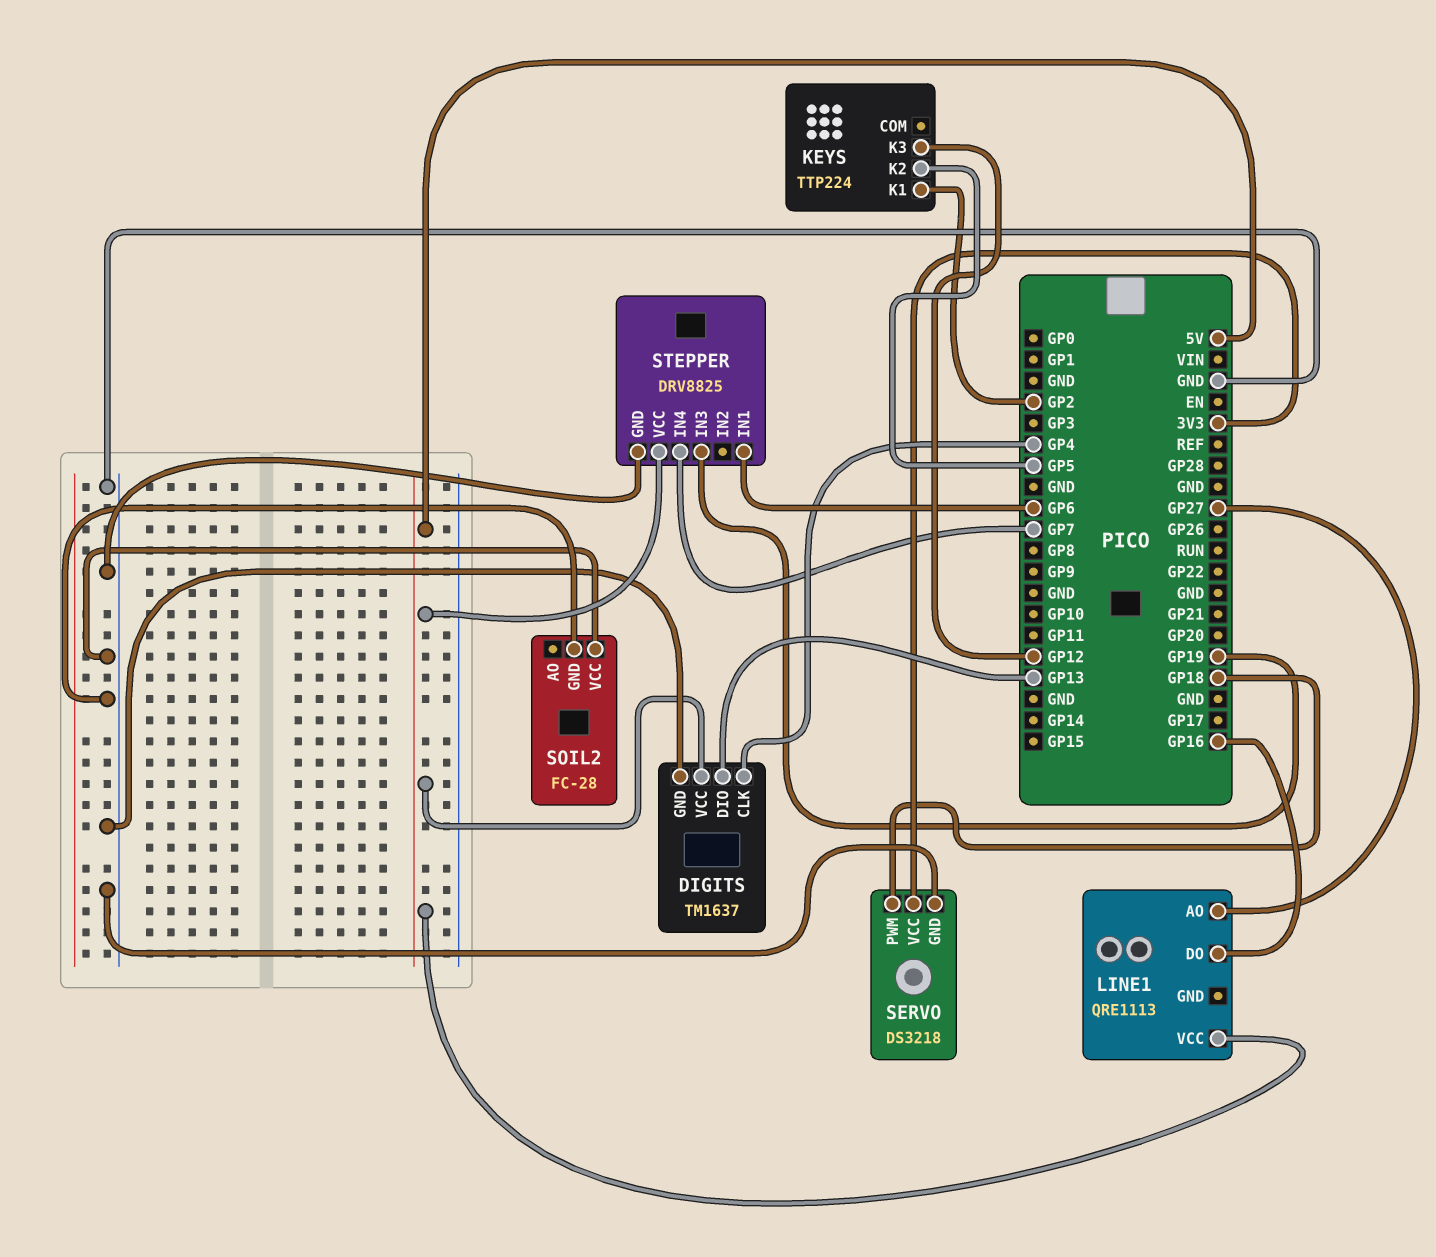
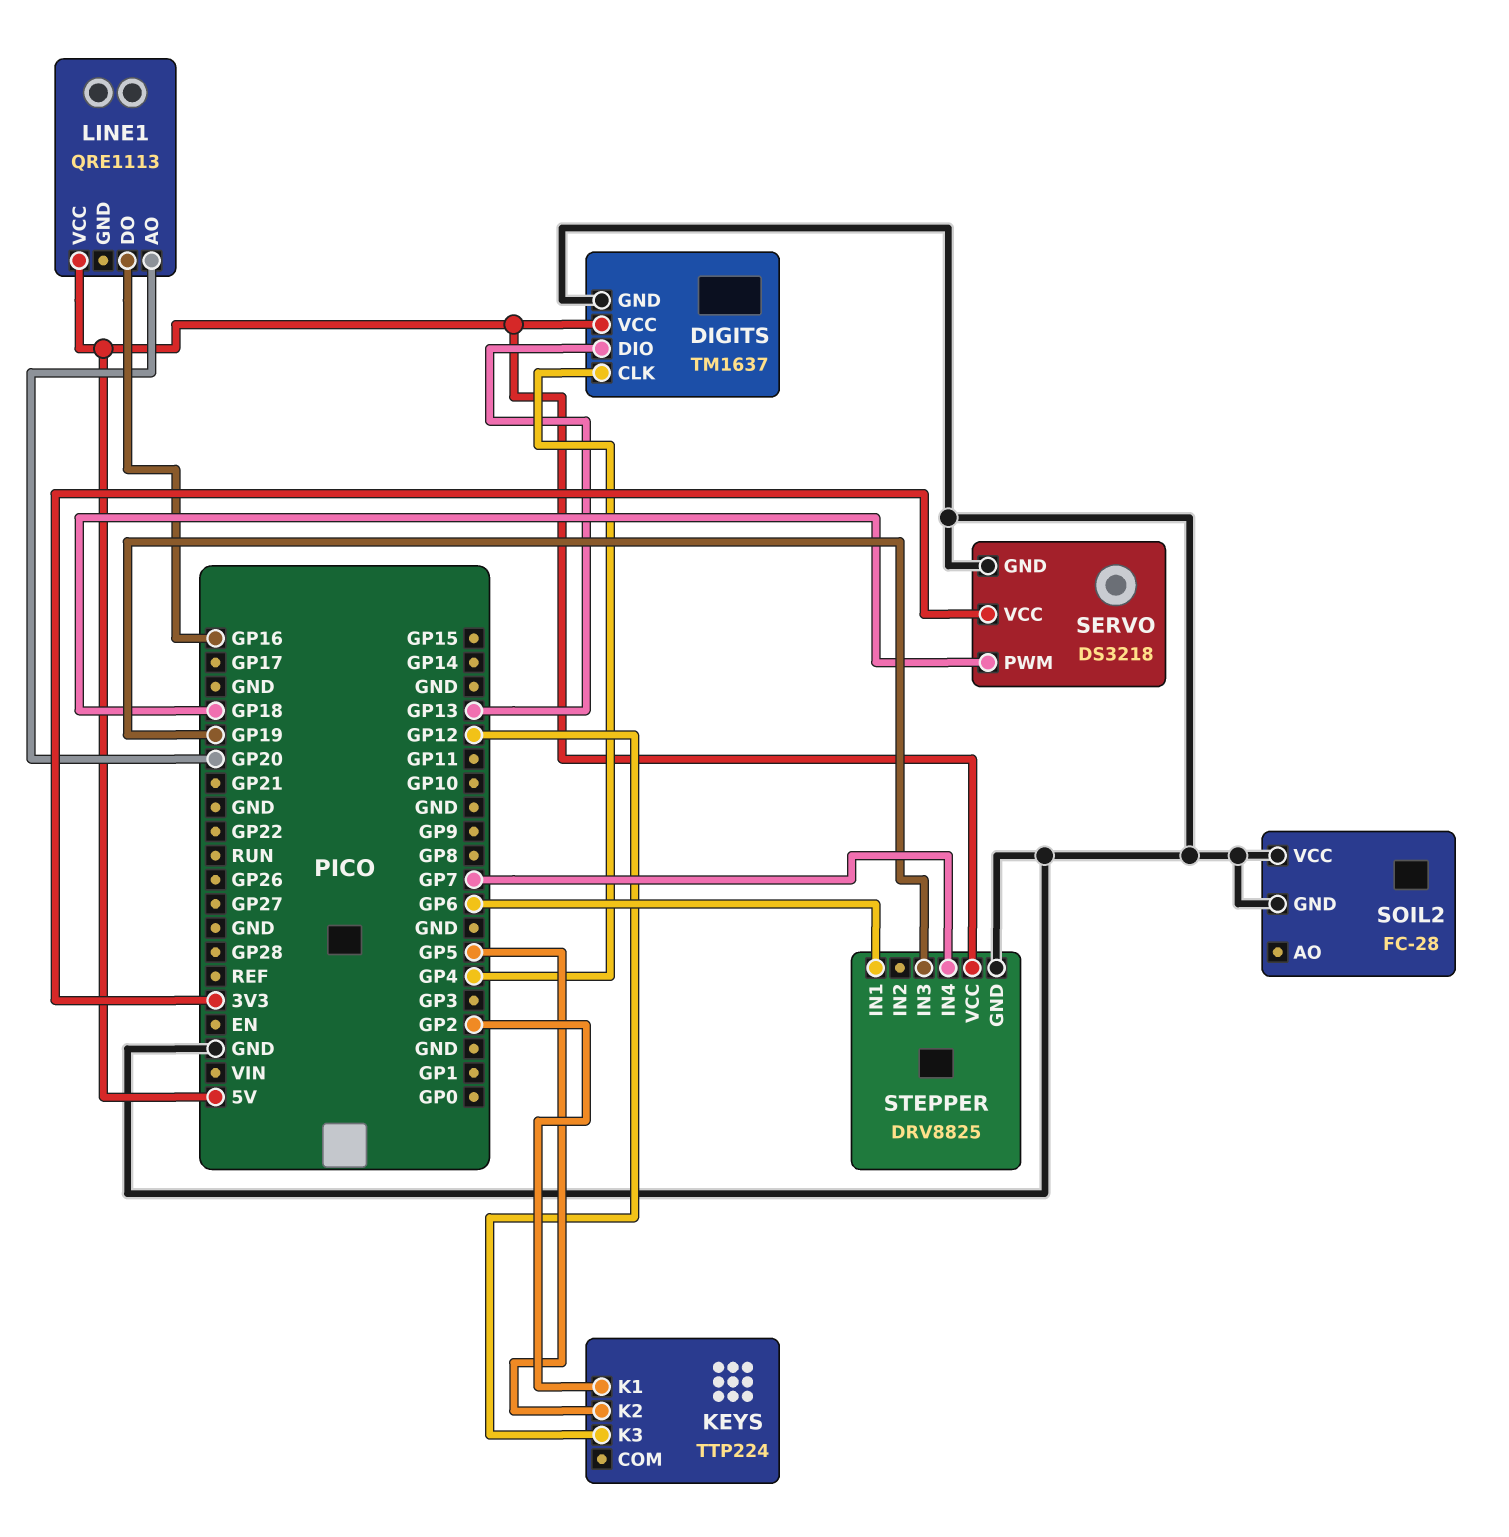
LINE1 pin AO: GP27 -> GP20

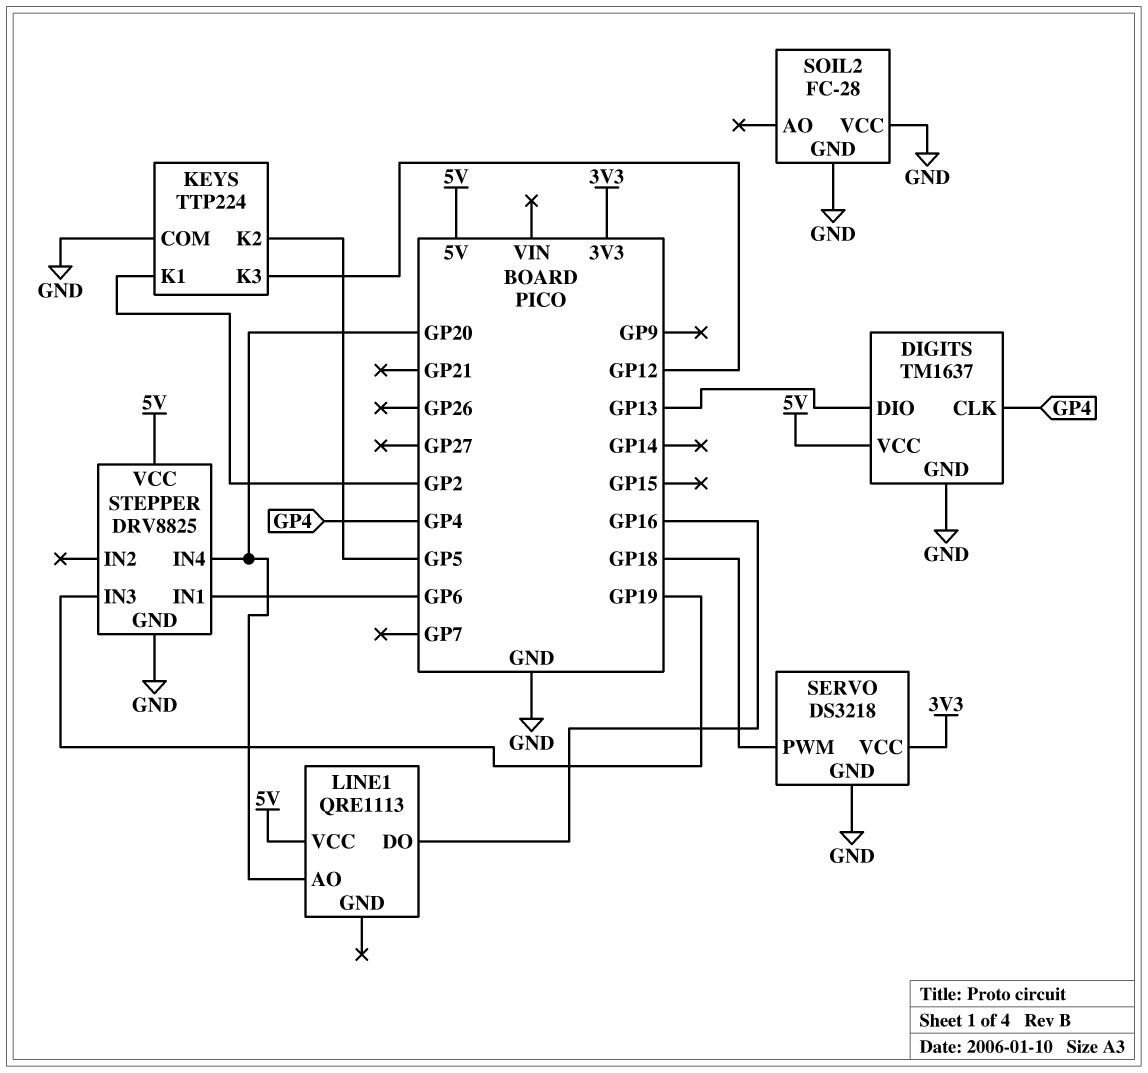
KEYS pin COM: none -> GND
STEPPER pin IN4: GP7 -> GP20

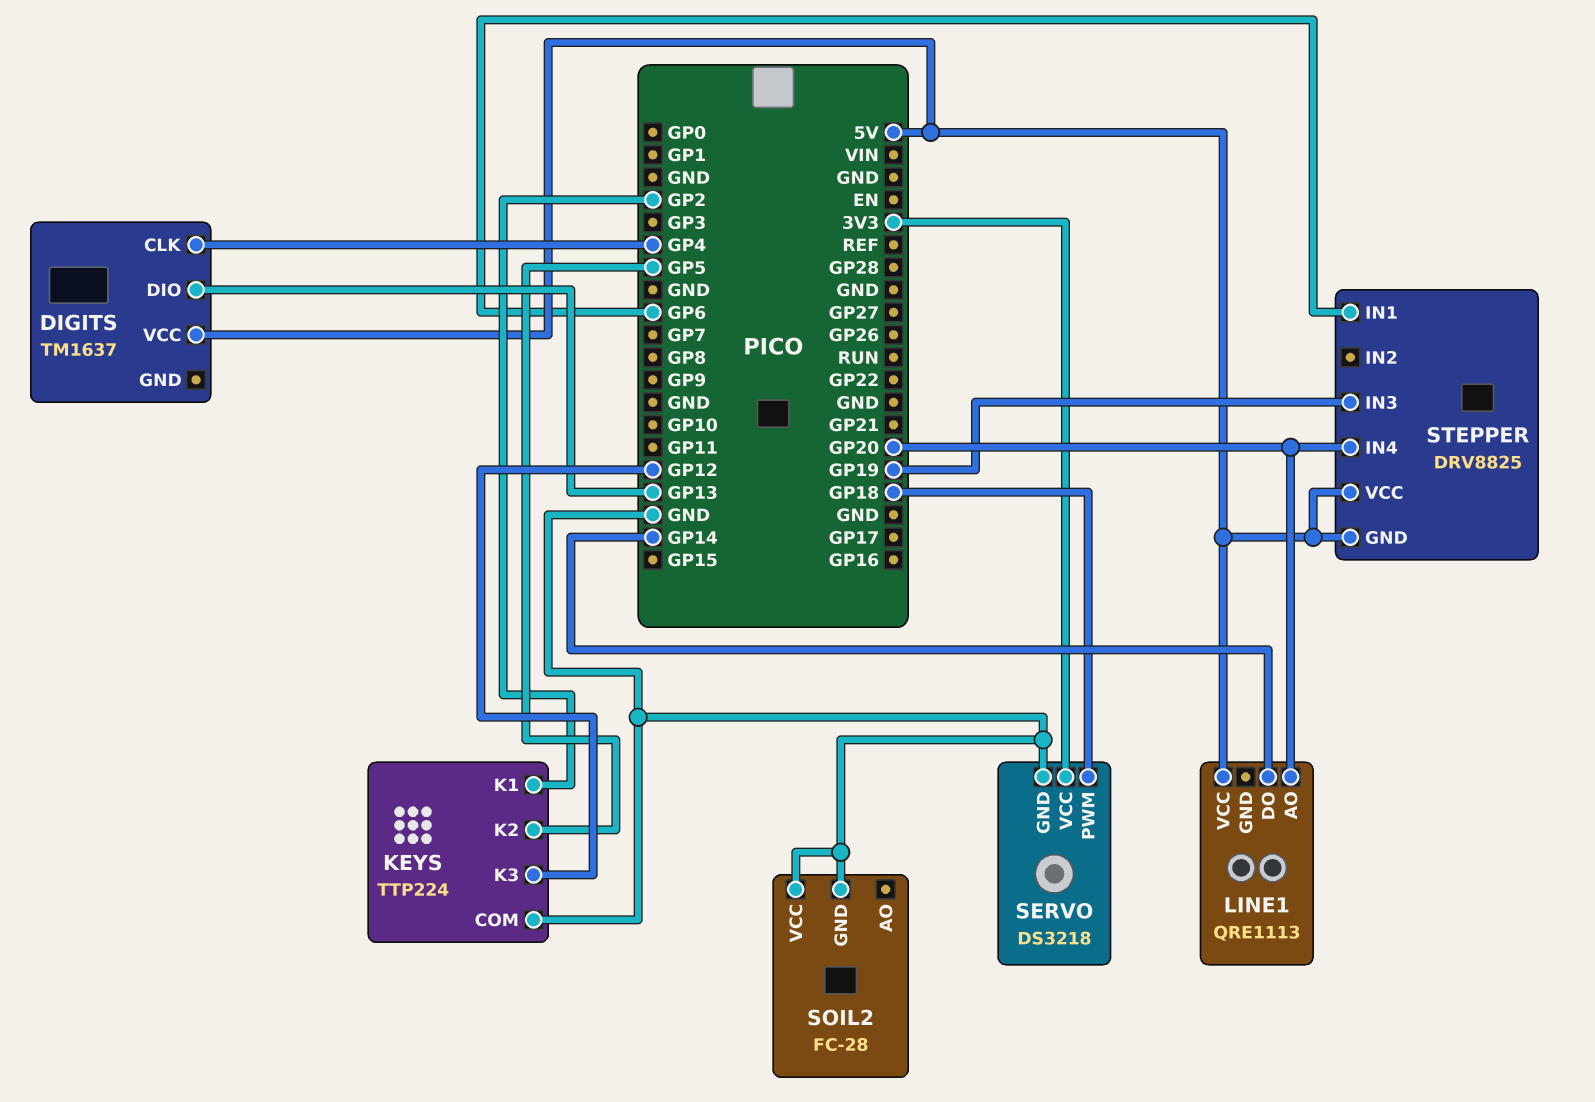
DIGITS pin GND: GND -> none
LINE1 pin DO: GP16 -> GP14
STEPPER pin GND: GND -> 5V

